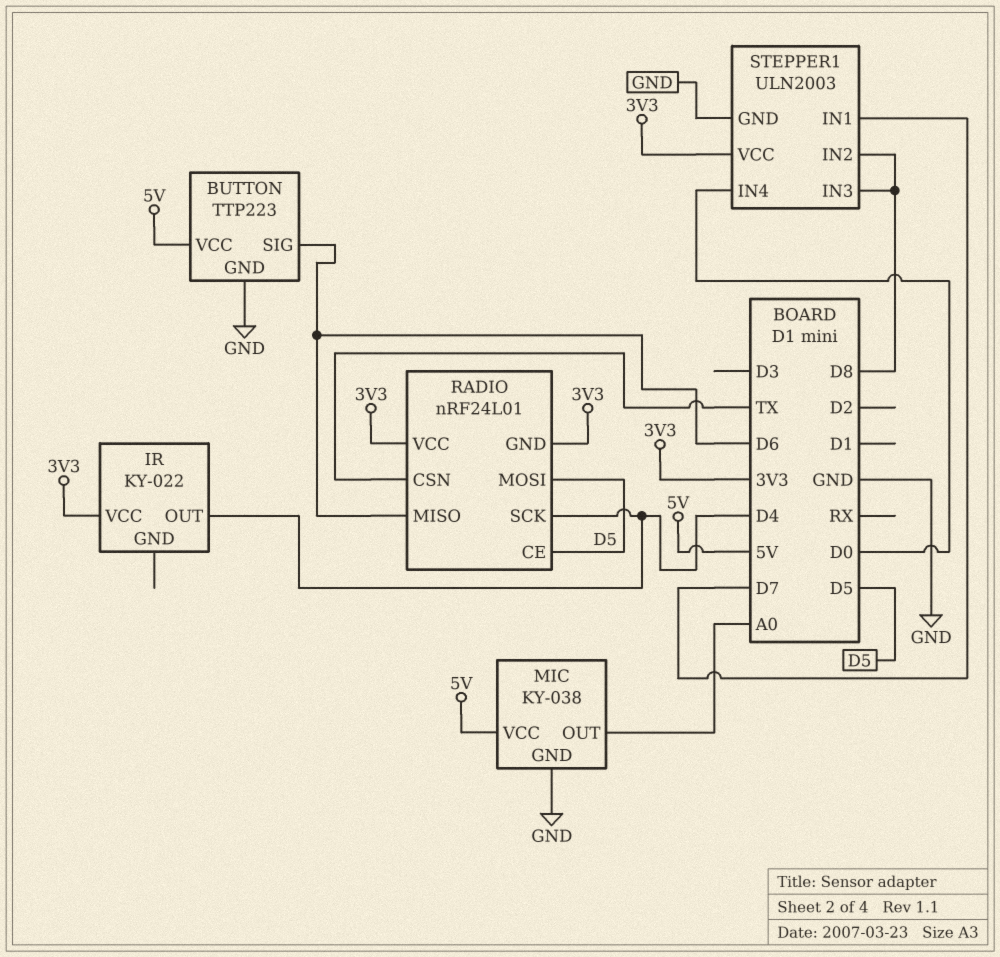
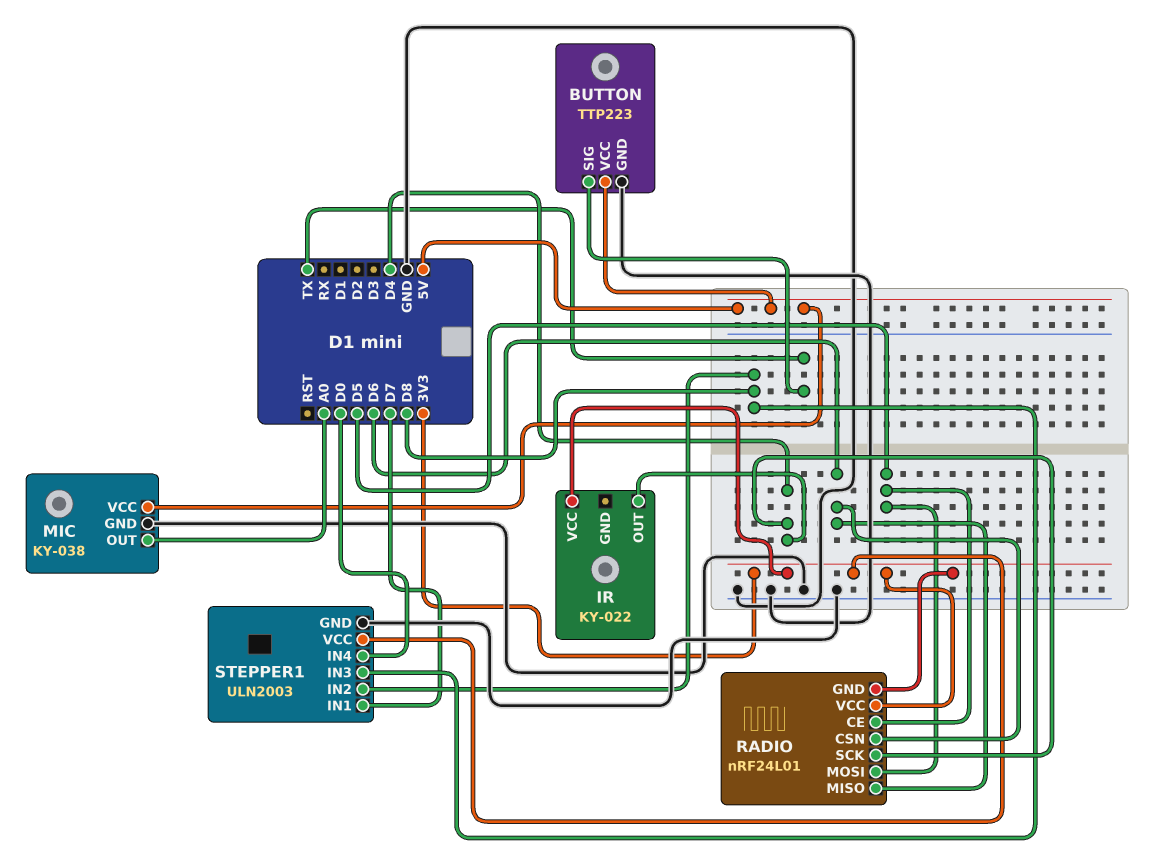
BUTTON pin SIG: D6 -> TX
RADIO pin CSN: TX -> D6

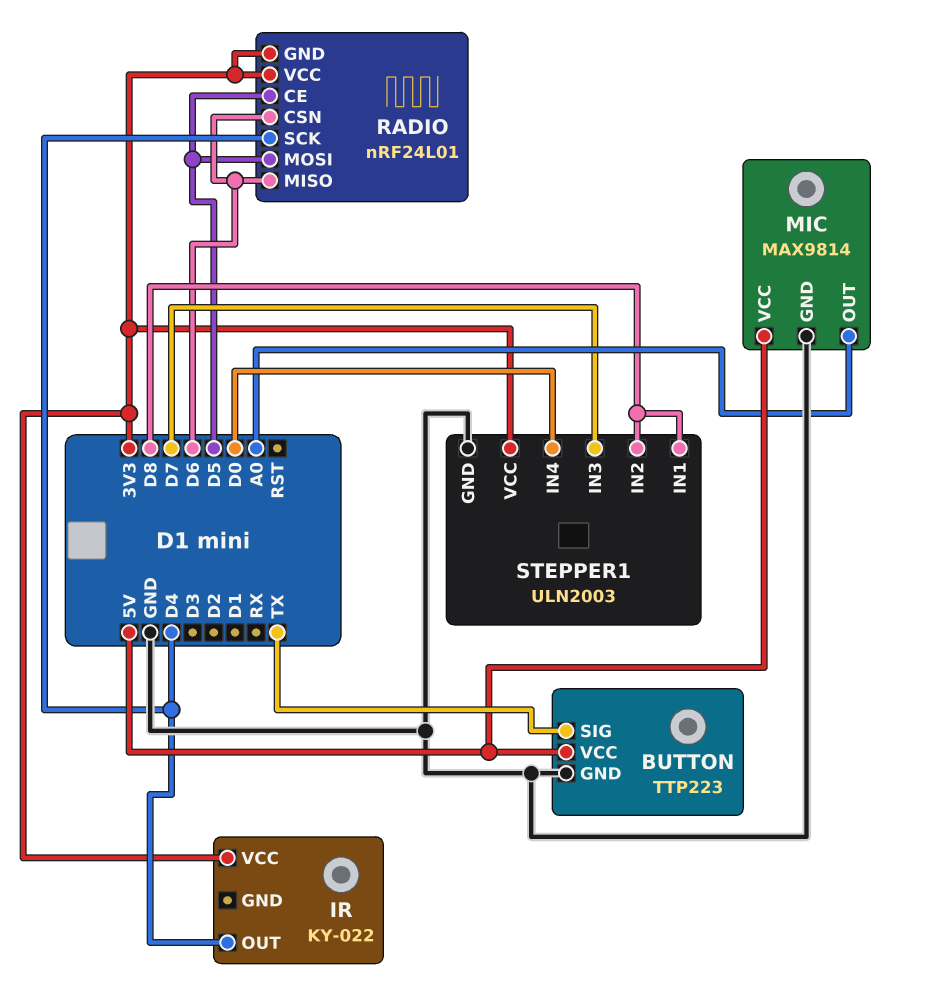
MIC: KY-038 -> MAX9814
STEPPER1 pin IN1: D7 -> D8
STEPPER1 pin IN3: D8 -> D7

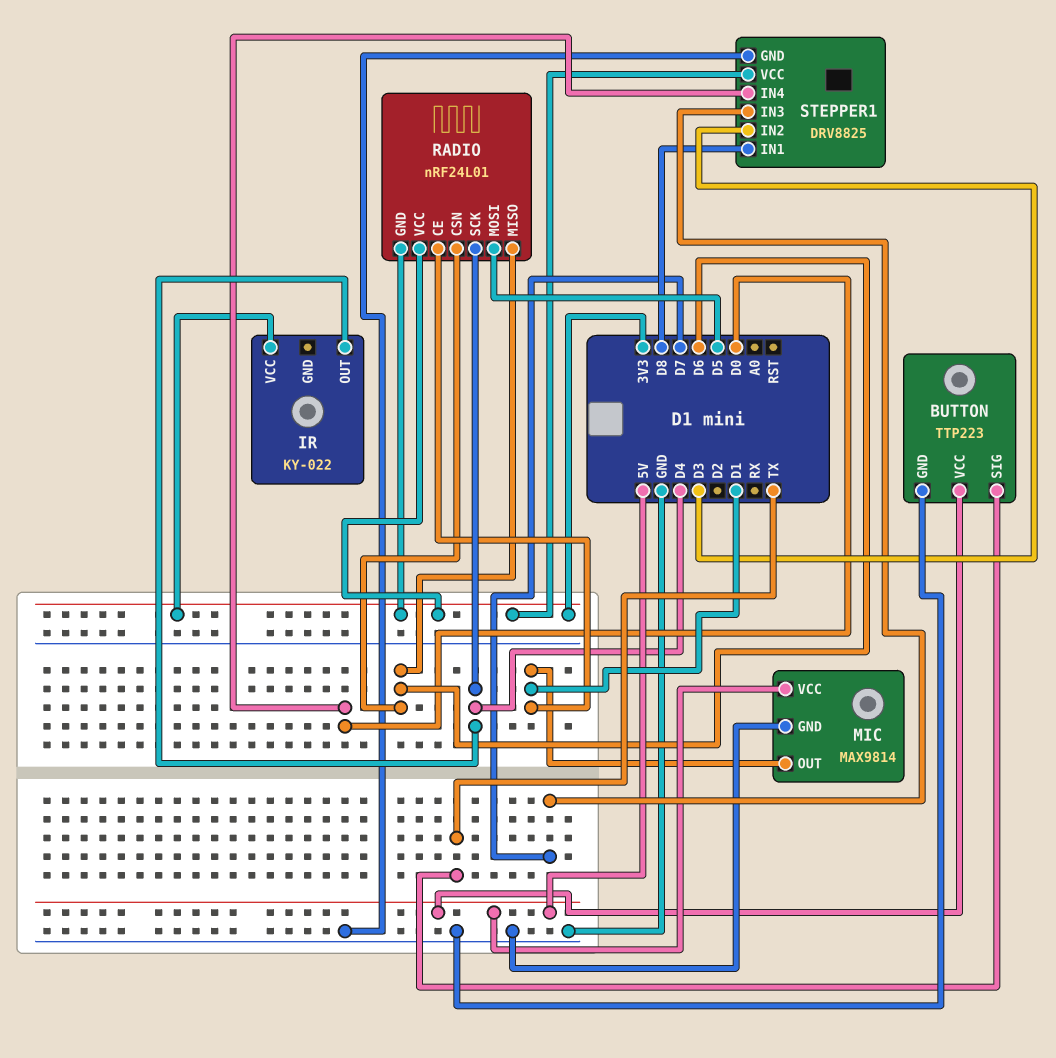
MIC pin OUT: A0 -> D1
RADIO pin CE: D5 -> D1
STEPPER1: ULN2003 -> DRV8825
STEPPER1 pin IN2: D8 -> D3

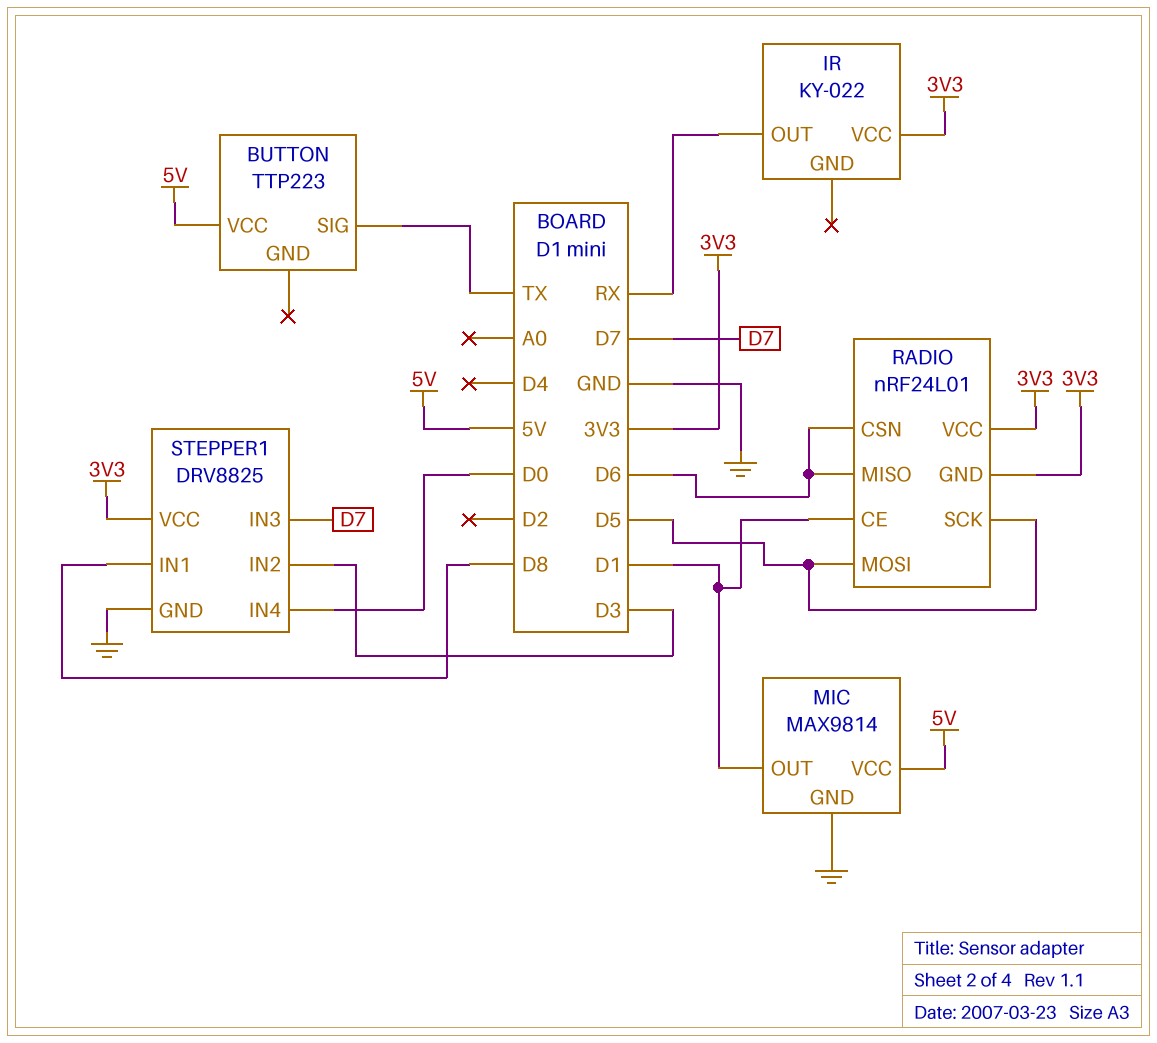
BUTTON pin GND: GND -> none
IR pin OUT: D4 -> RX
RADIO pin SCK: D4 -> D5

